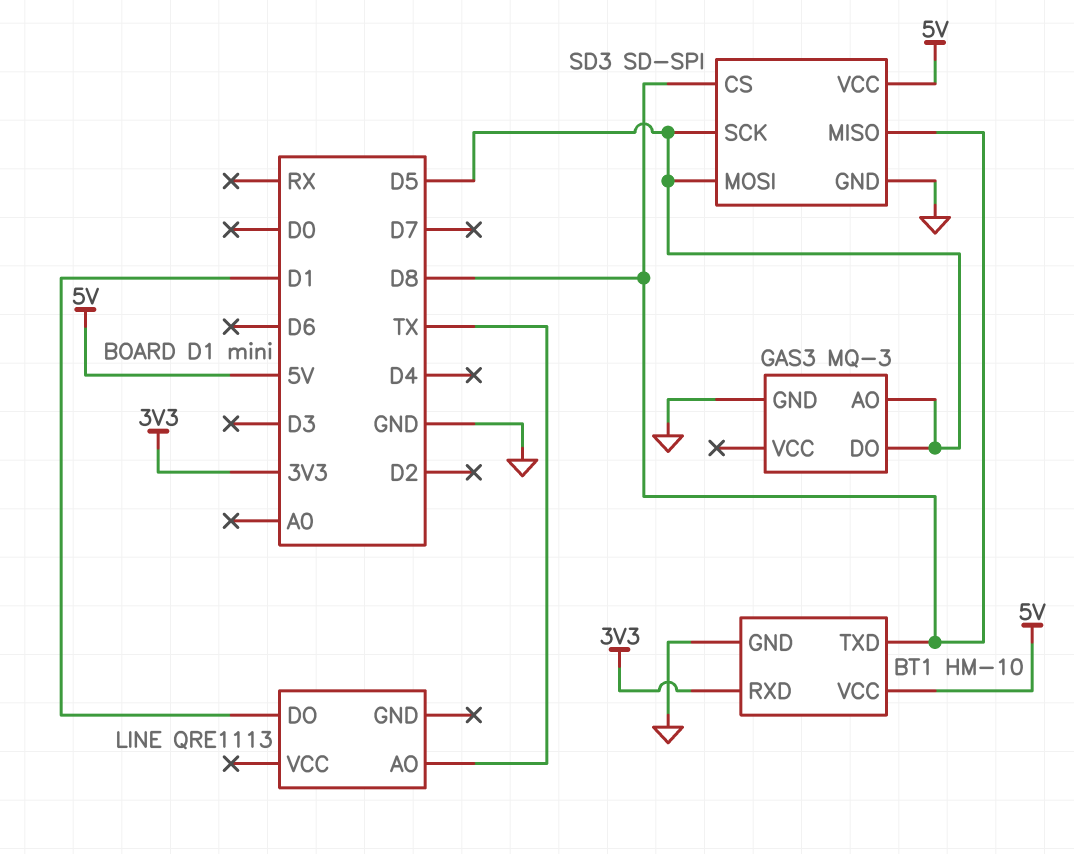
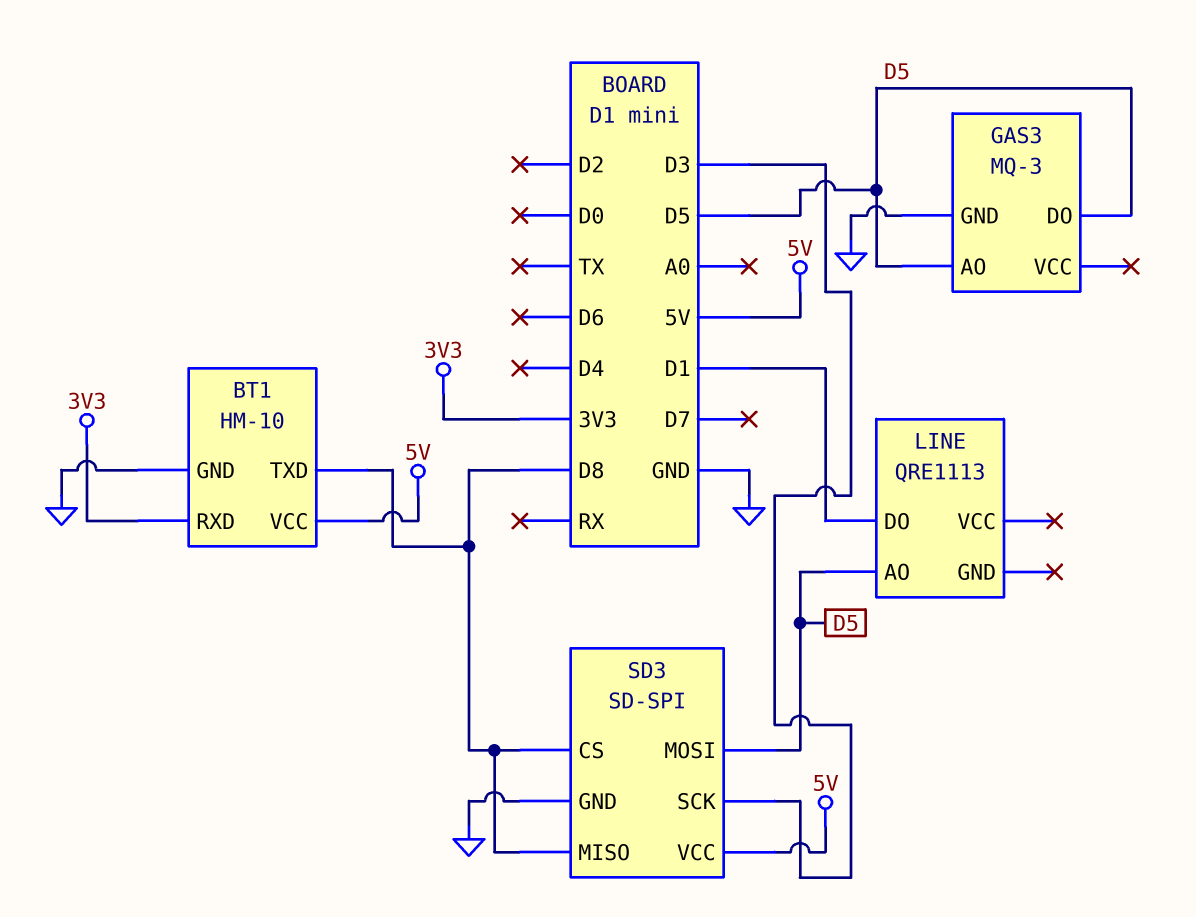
LINE pin AO: TX -> D5
SD3 pin SCK: D5 -> D3

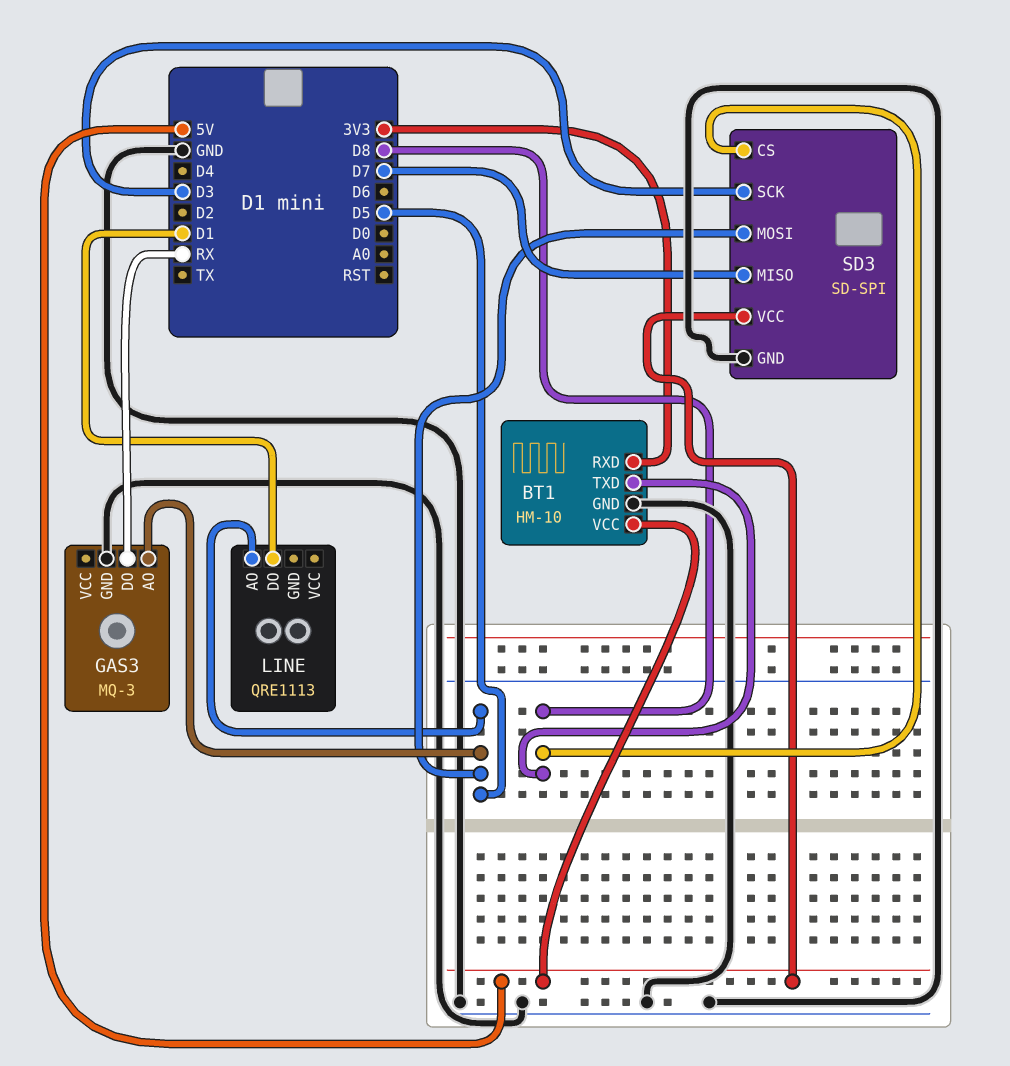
GAS3 pin DO: D5 -> RX
SD3 pin MISO: D8 -> D7

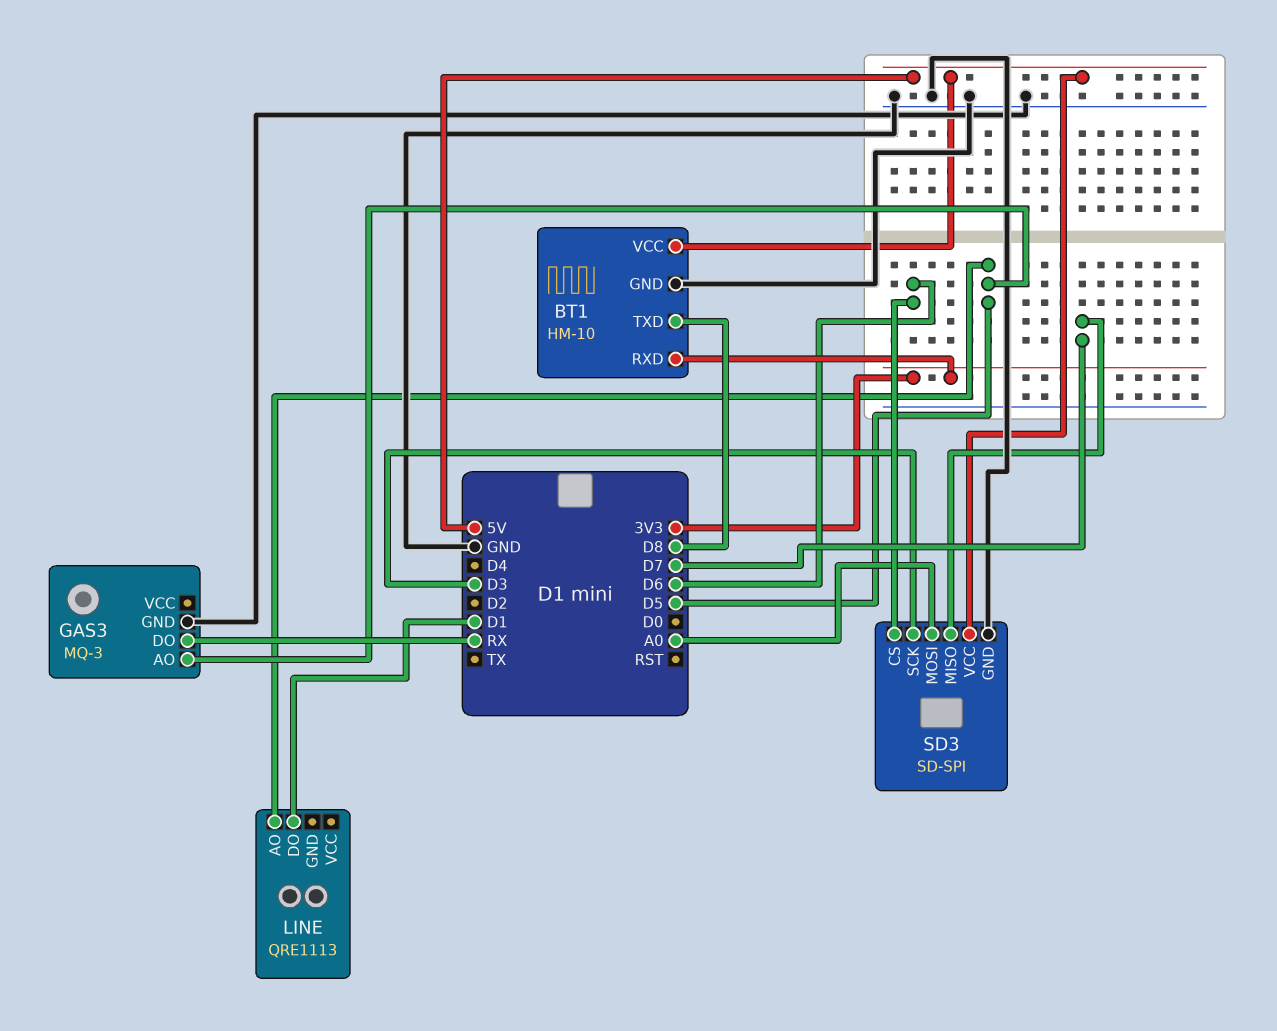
SD3 pin CS: D8 -> D6
SD3 pin MOSI: D5 -> A0

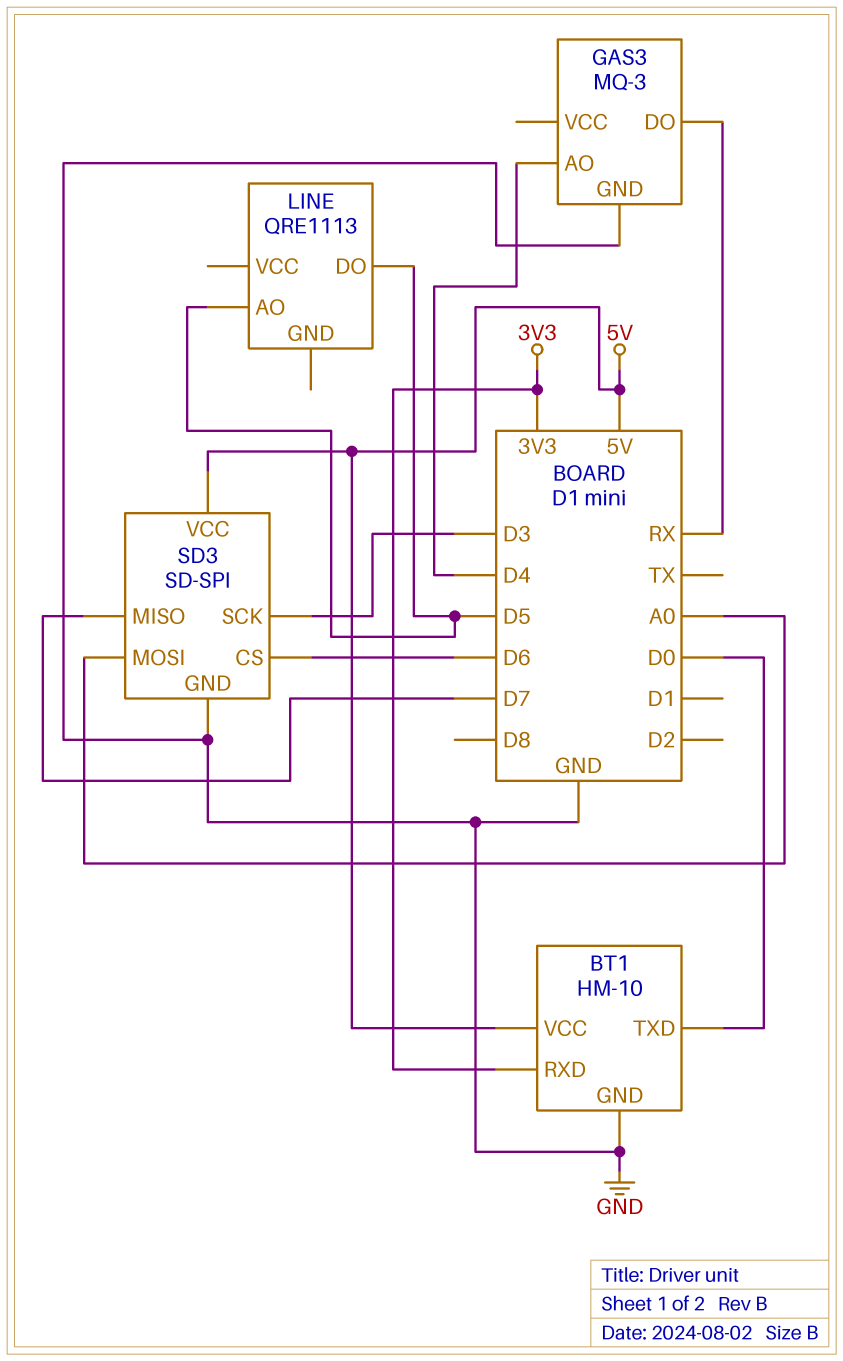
BT1 pin TXD: D8 -> D0
GAS3 pin AO: D5 -> D4
LINE pin DO: D1 -> D5

